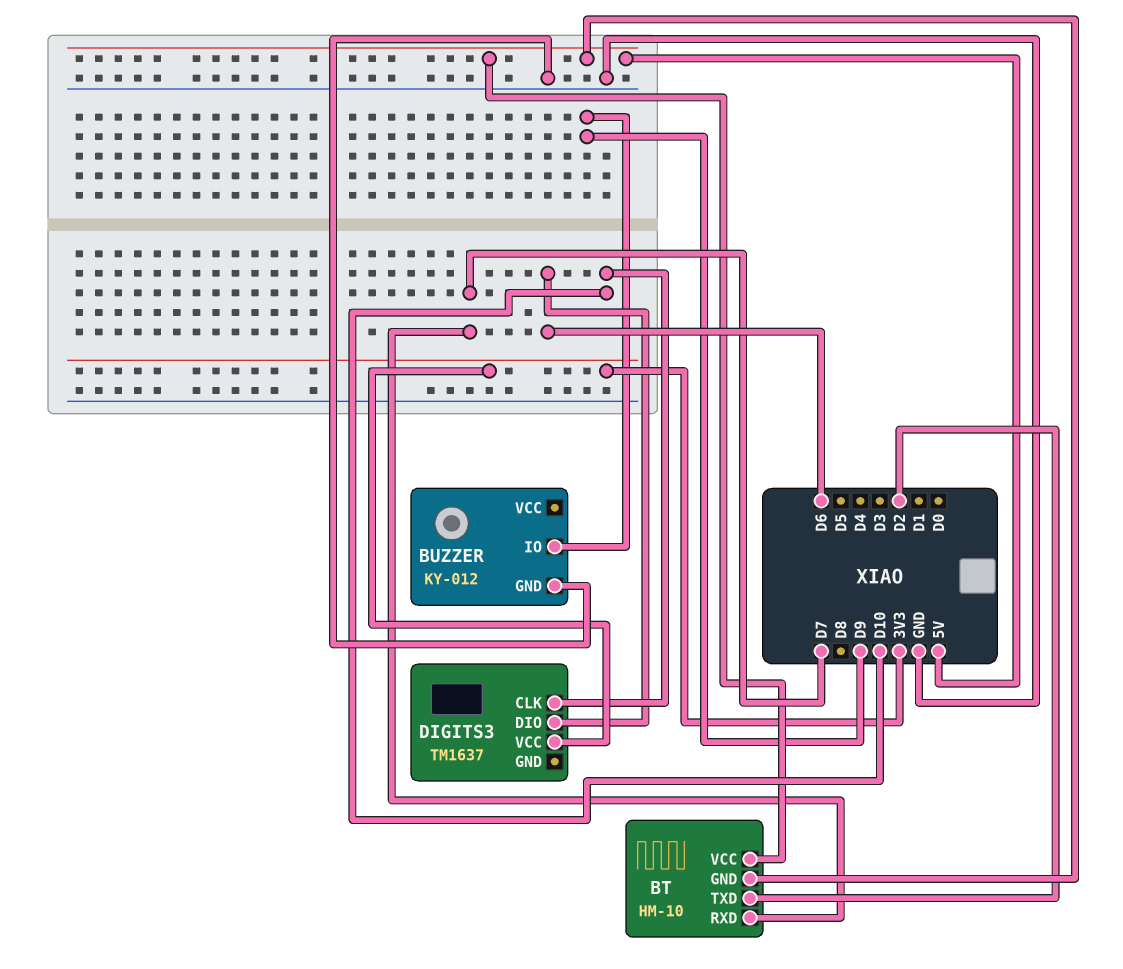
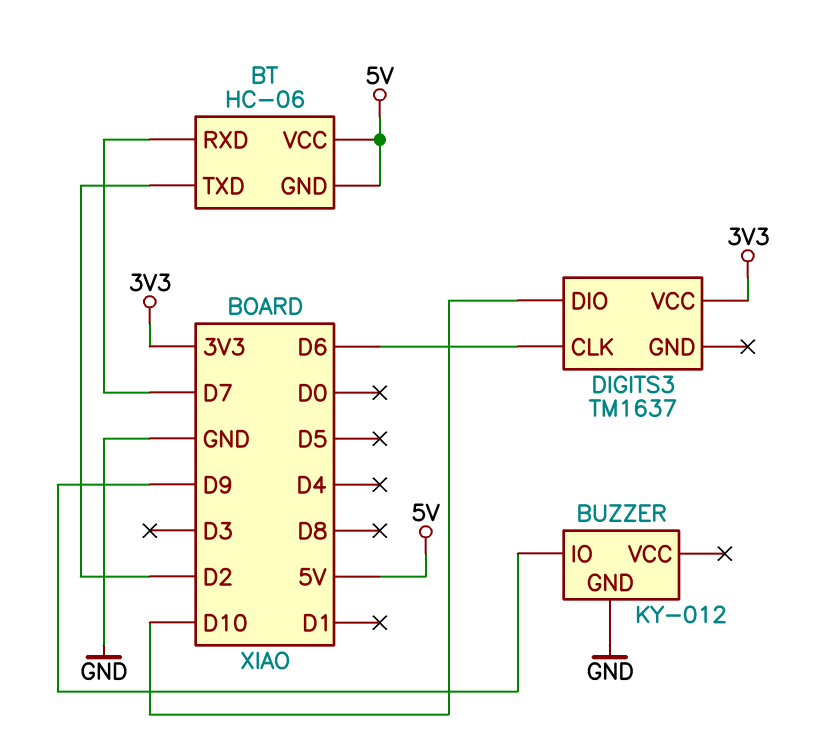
BT: HM-10 -> HC-06
DIGITS3 pin CLK: D10 -> D6
DIGITS3 pin DIO: D6 -> D10

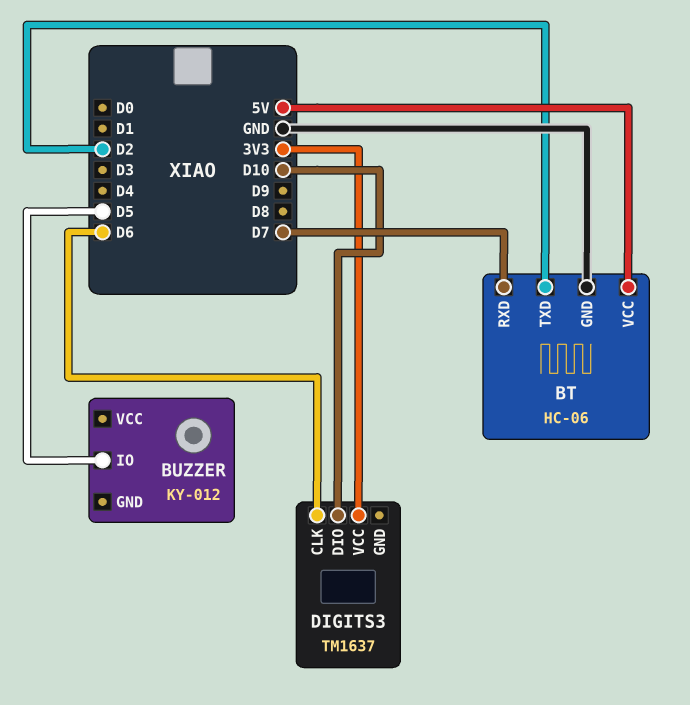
BT pin GND: 5V -> GND
BUZZER pin GND: GND -> none
BUZZER pin IO: D9 -> D5

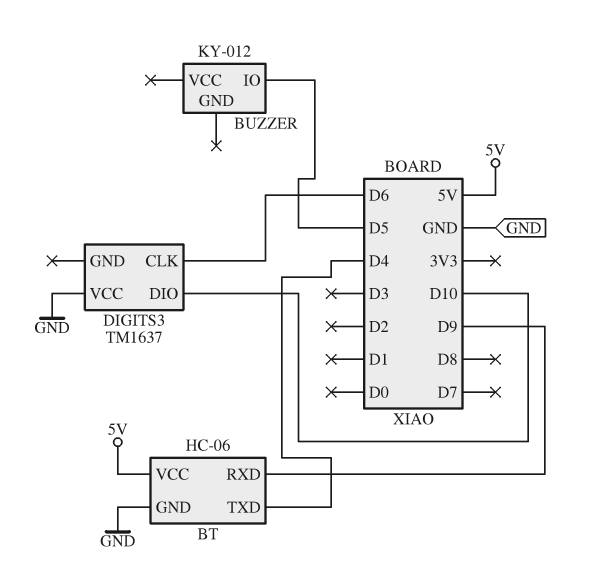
BT pin RXD: D7 -> D9
BT pin TXD: D2 -> D4
DIGITS3 pin VCC: 3V3 -> GND

